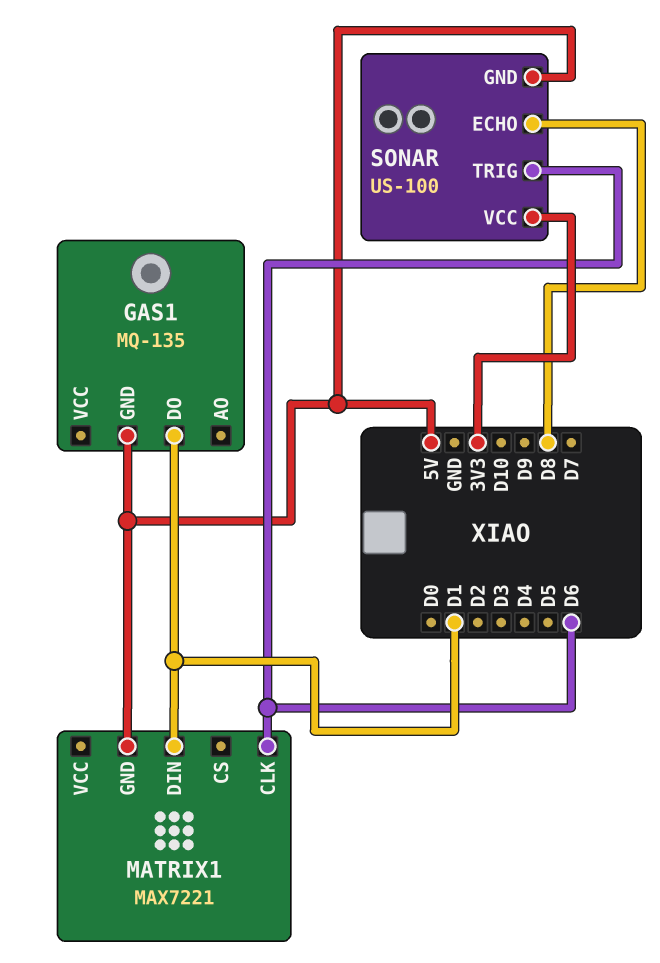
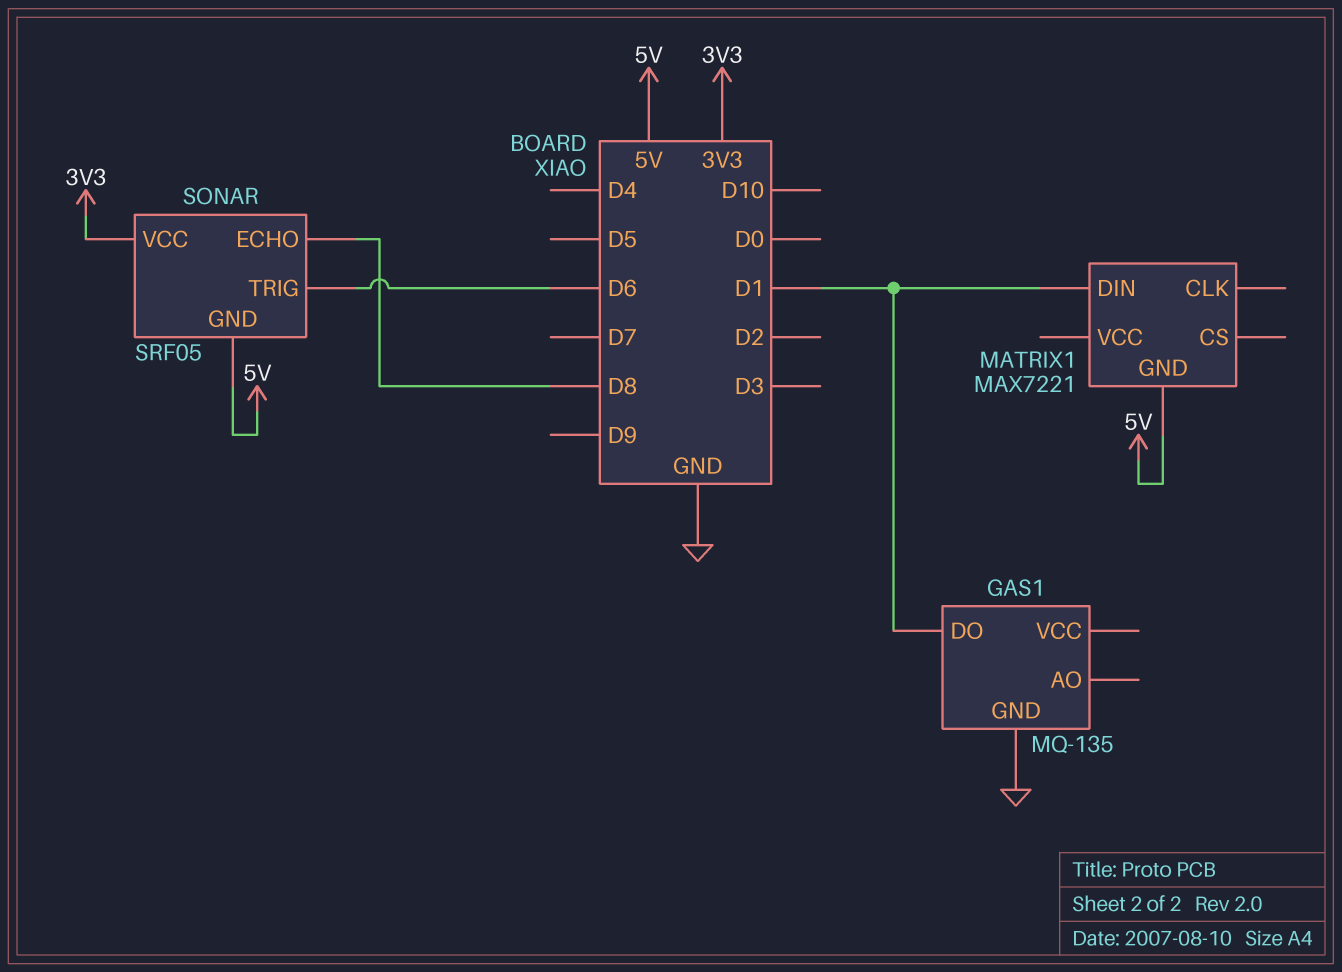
GAS1 pin GND: 5V -> GND
MATRIX1 pin CLK: D6 -> none
SONAR: US-100 -> SRF05

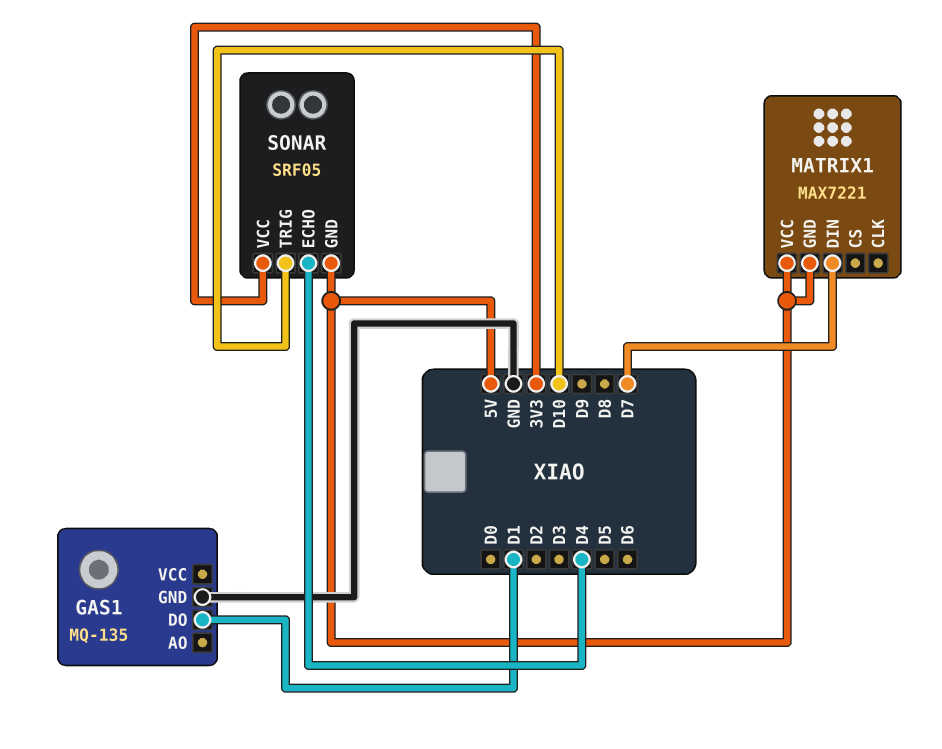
MATRIX1 pin DIN: D1 -> D7
MATRIX1 pin VCC: none -> 5V
SONAR pin ECHO: D8 -> D4
SONAR pin TRIG: D6 -> D10

